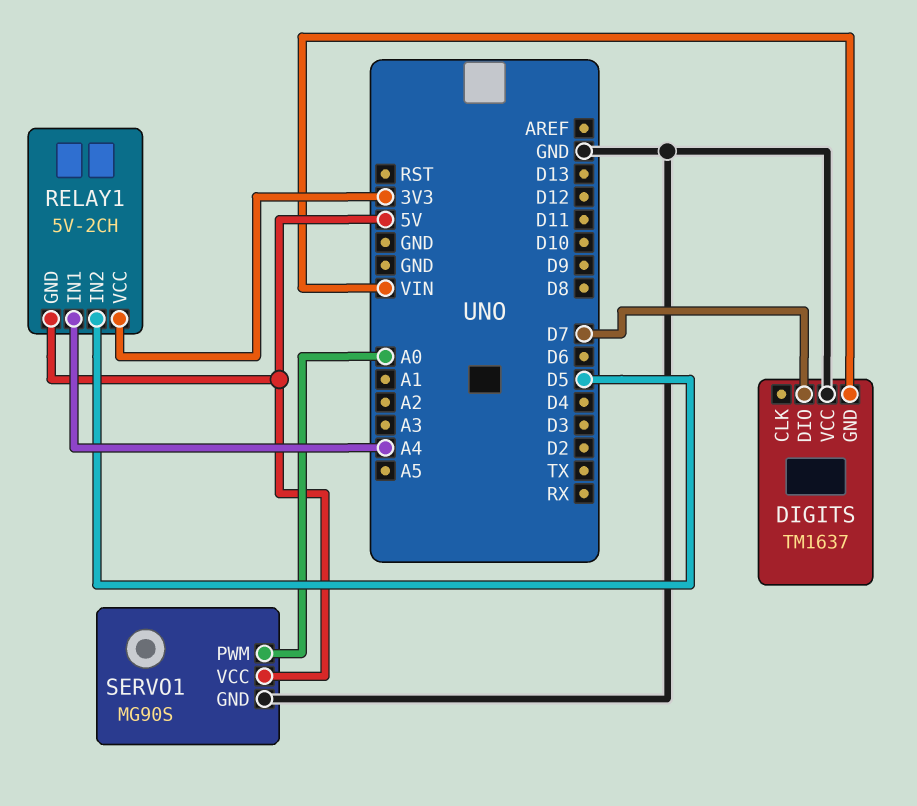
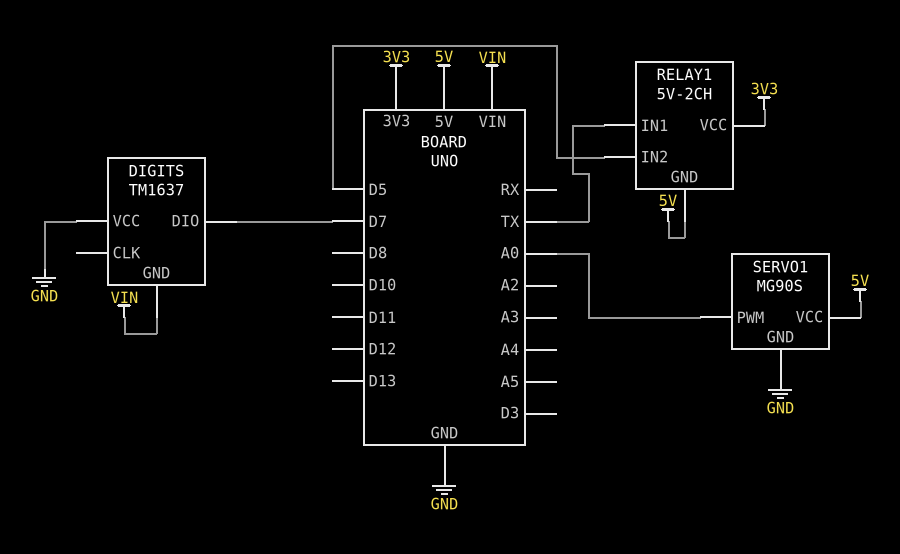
RELAY1 pin IN1: A4 -> TX

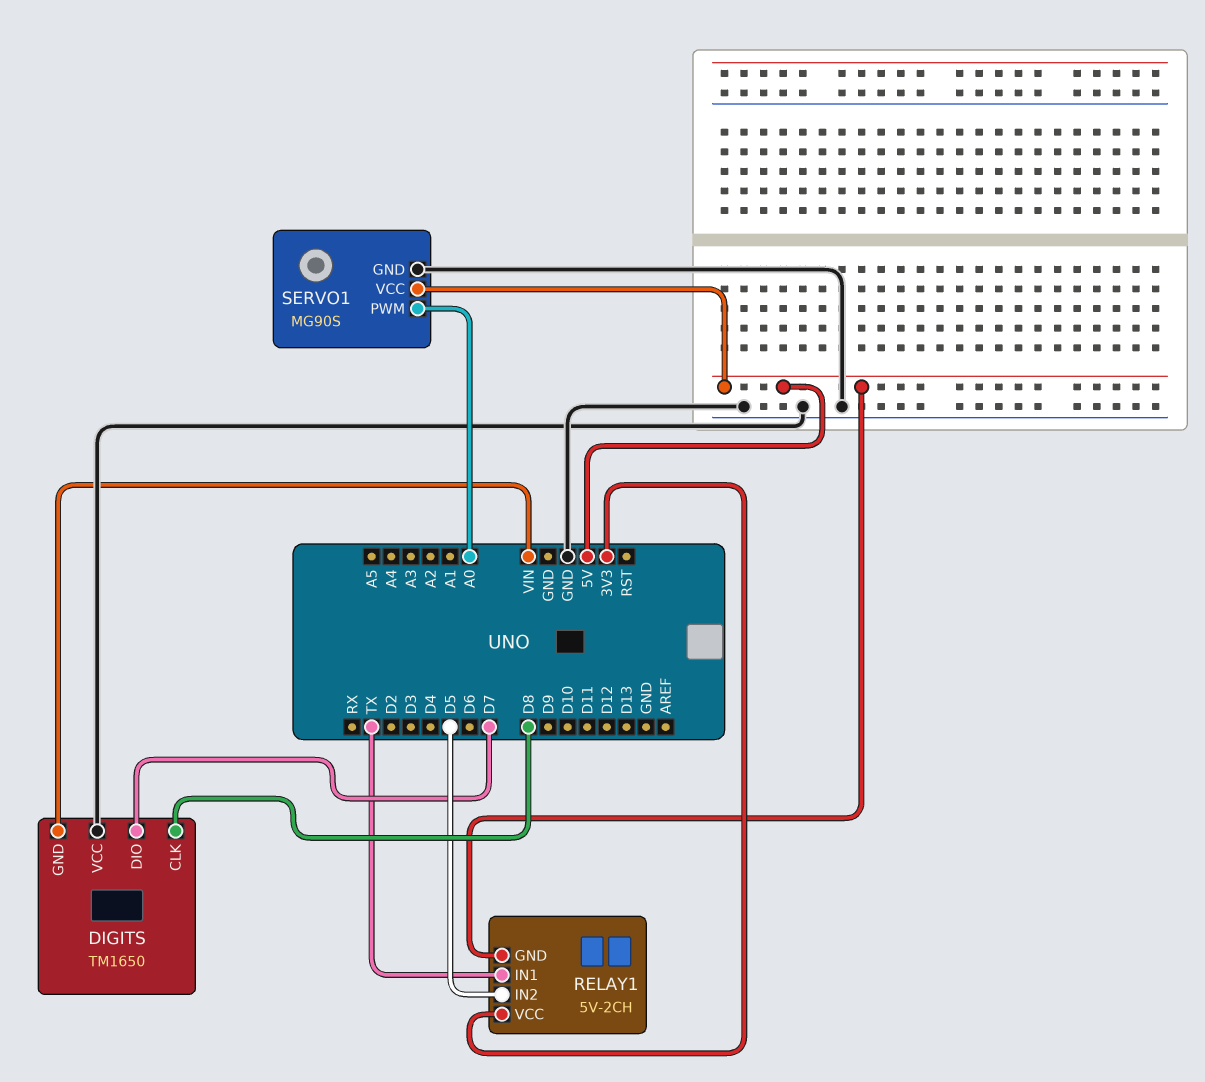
DIGITS: TM1637 -> TM1650
DIGITS pin CLK: none -> D8

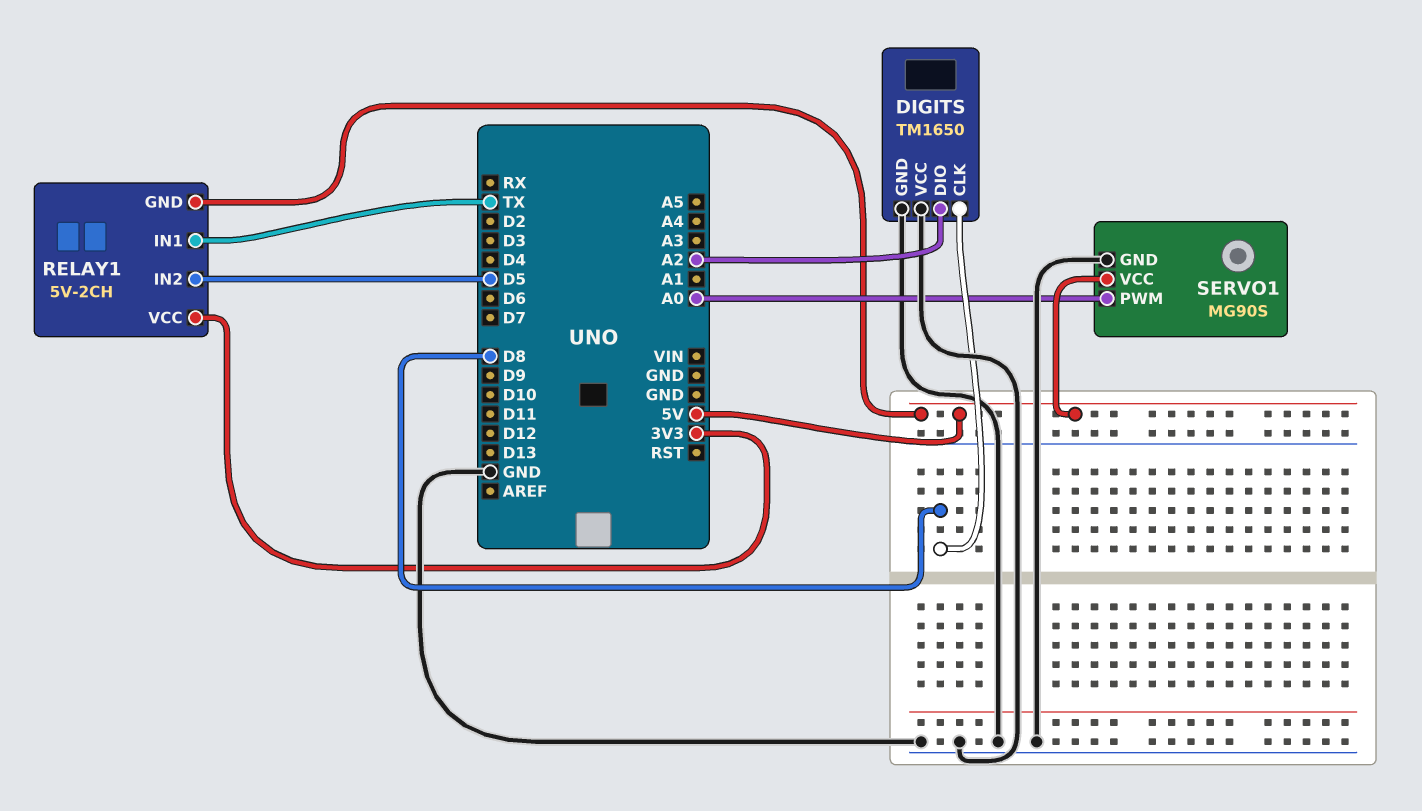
DIGITS pin DIO: D7 -> A2
DIGITS pin GND: VIN -> GND

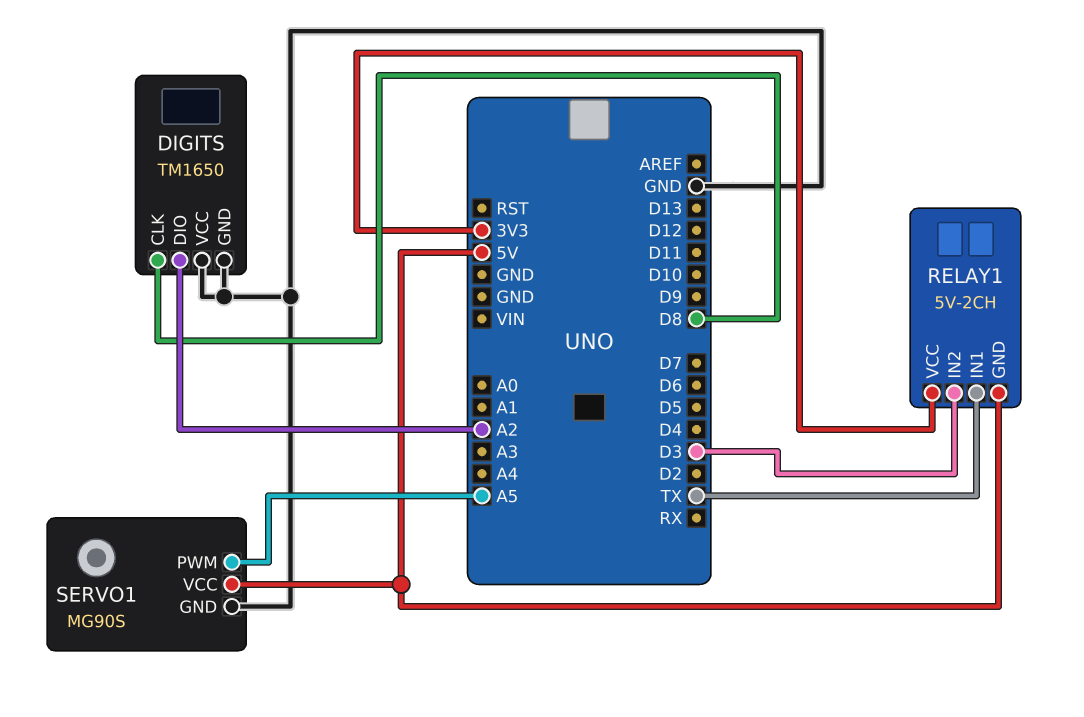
RELAY1 pin IN2: D5 -> D3
SERVO1 pin PWM: A0 -> A5

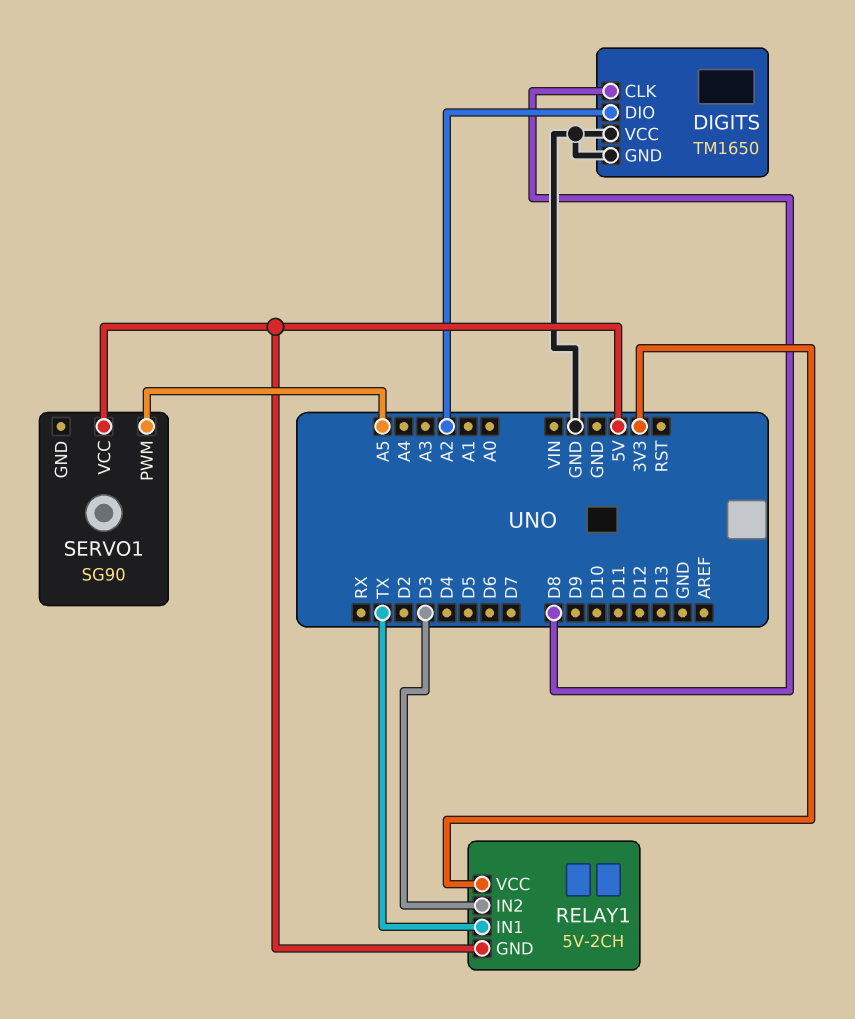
SERVO1: MG90S -> SG90
SERVO1 pin GND: GND -> none

